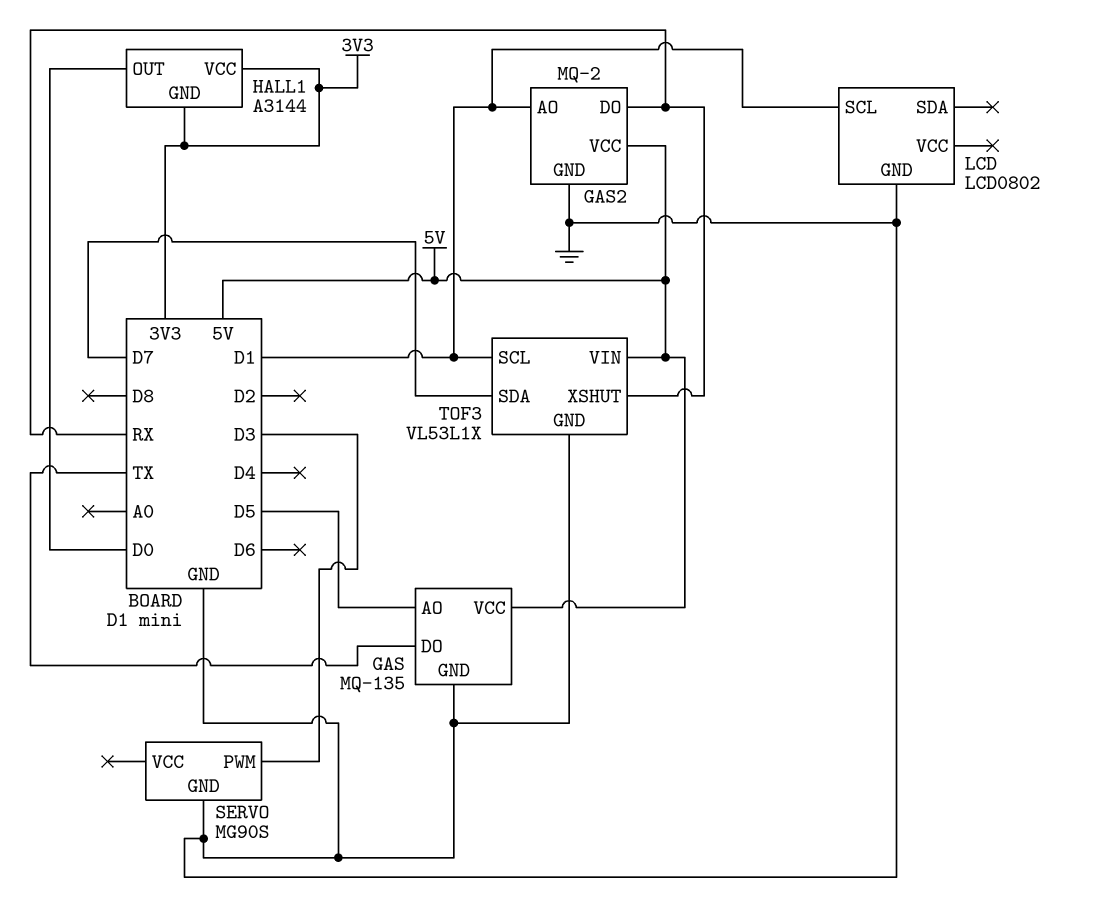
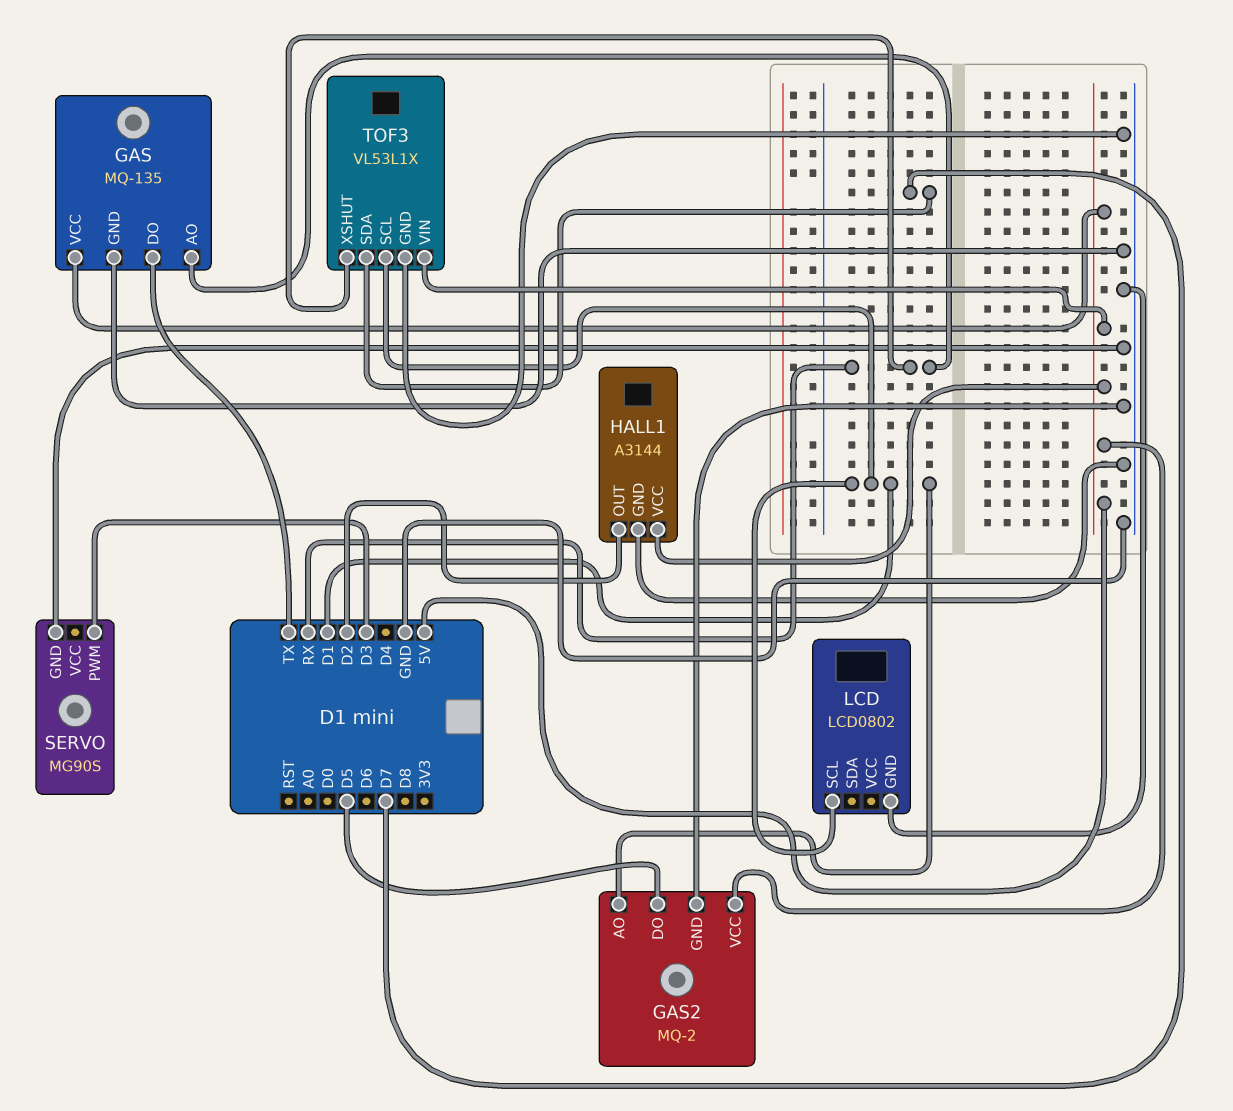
GAS pin AO: D5 -> RX
GAS2 pin DO: RX -> D5
HALL1 pin GND: 3V3 -> GND
HALL1 pin OUT: D0 -> D2
HALL1 pin VCC: 3V3 -> 5V

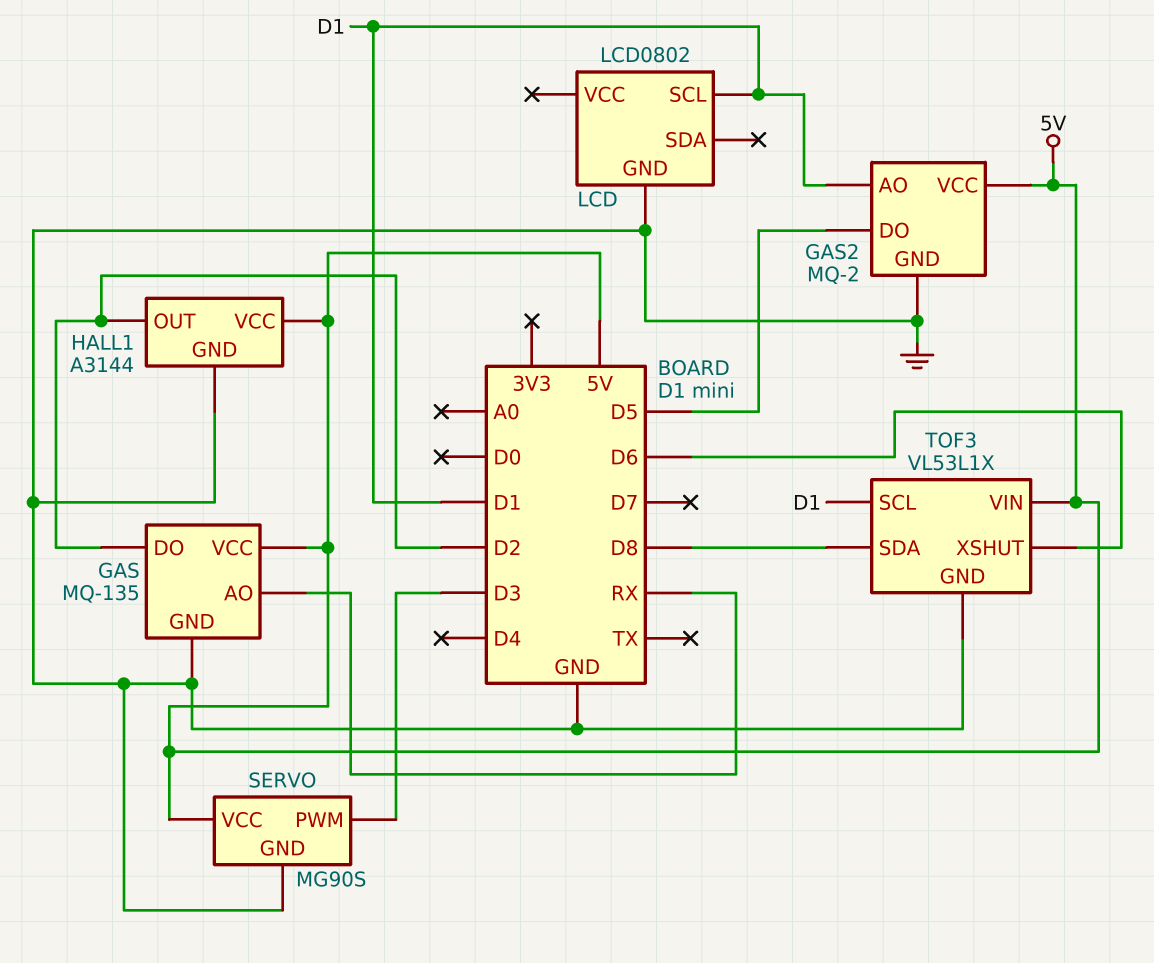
GAS pin DO: TX -> D2
SERVO pin VCC: none -> 5V
TOF3 pin SDA: D7 -> D8
TOF3 pin XSHUT: RX -> D6

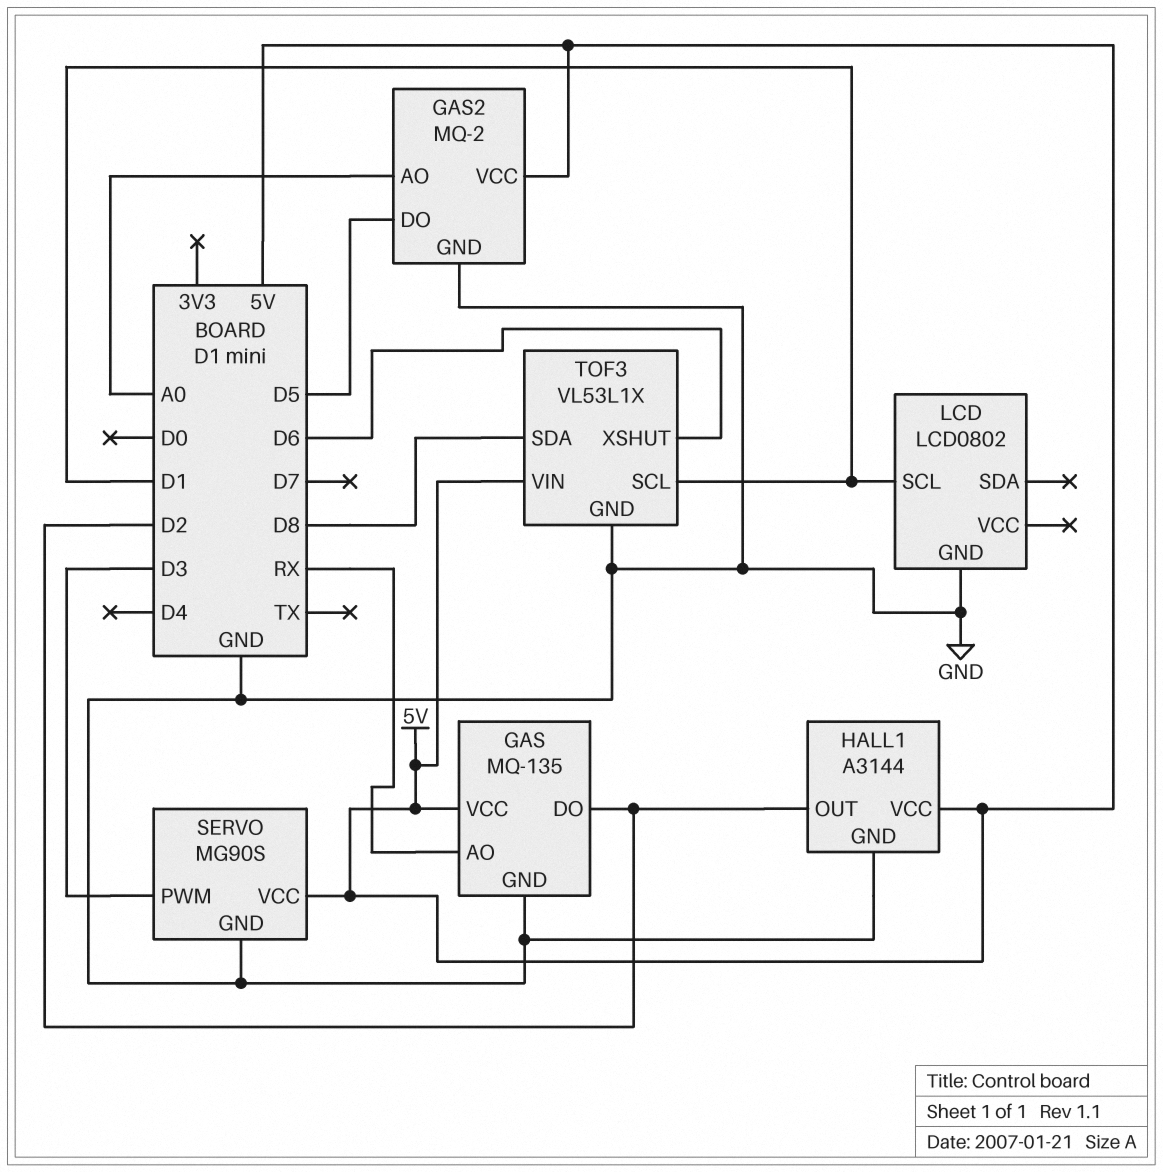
GAS2 pin AO: D1 -> A0

